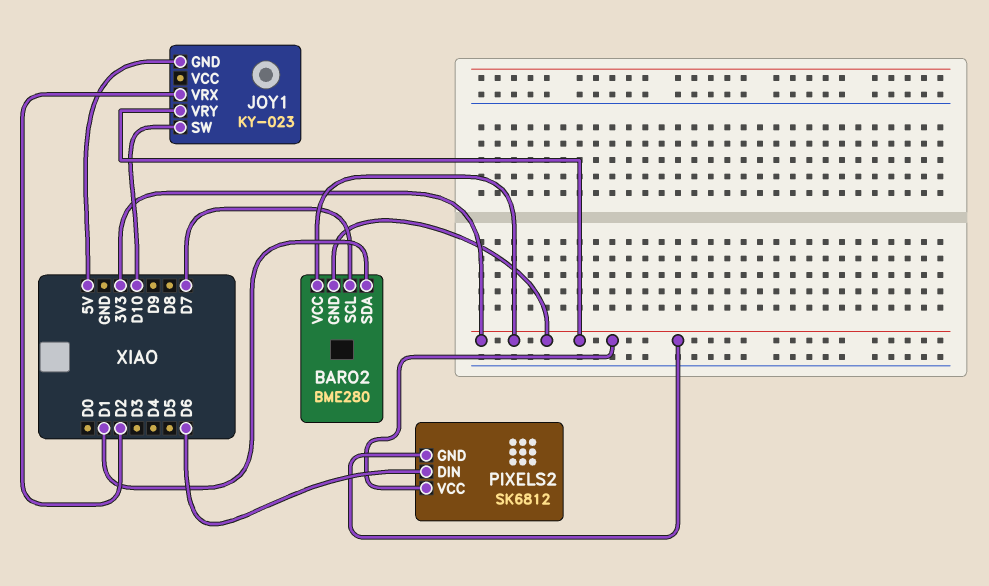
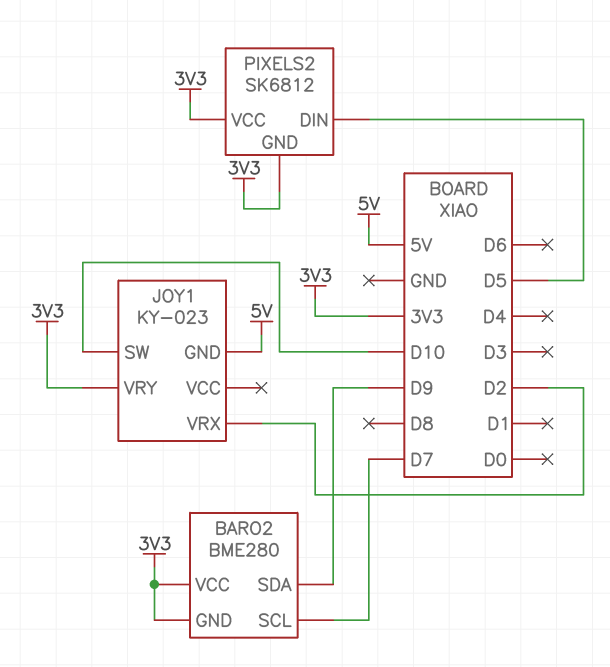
BARO2 pin SDA: D1 -> D9
PIXELS2 pin DIN: D6 -> D5

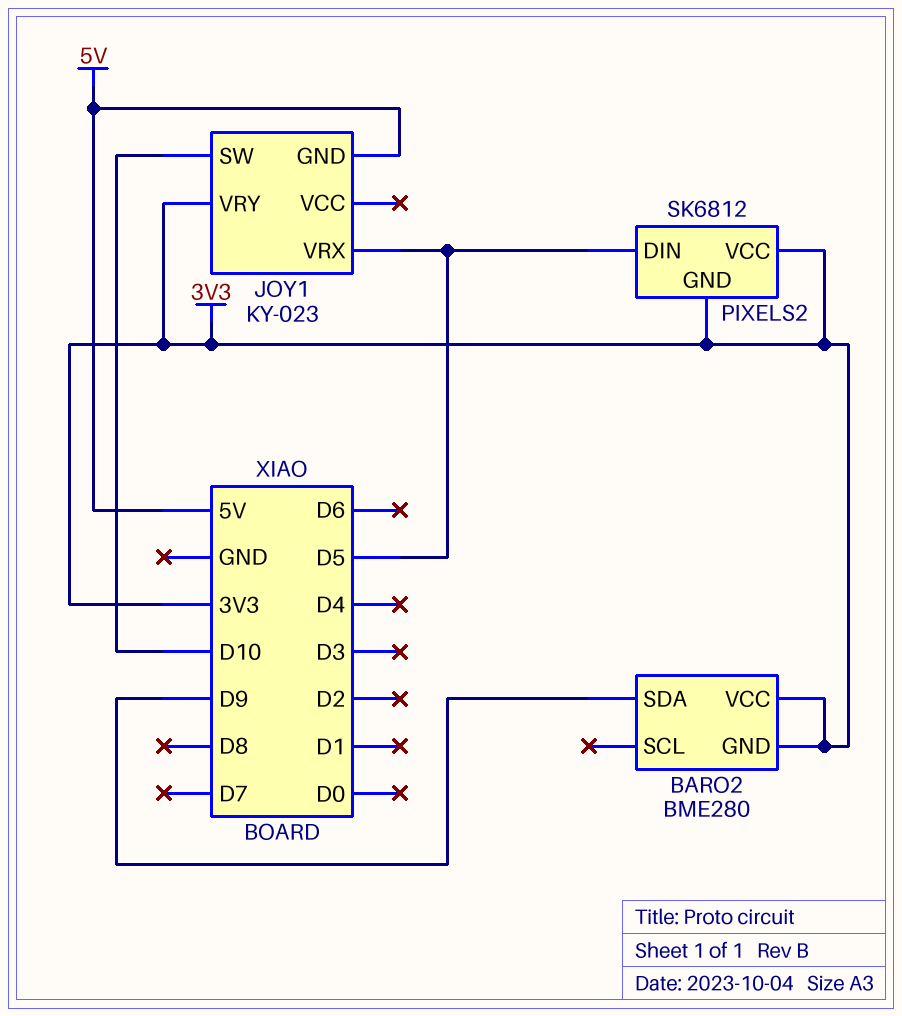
BARO2 pin SCL: D7 -> none
JOY1 pin VRX: D2 -> D5

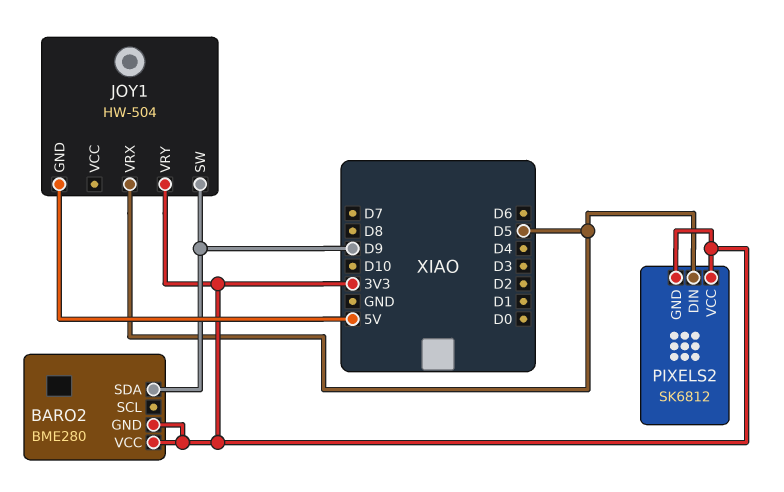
JOY1: KY-023 -> HW-504
JOY1 pin SW: D10 -> D9

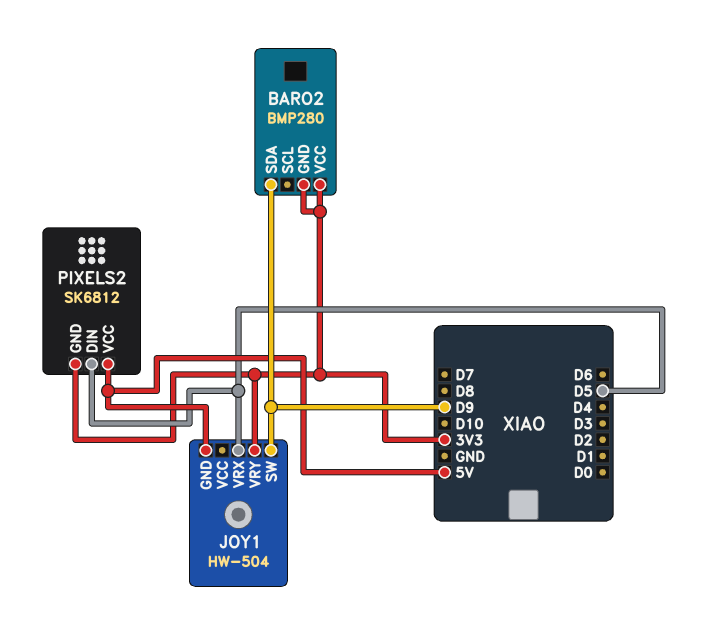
BARO2: BME280 -> BMP280
PIXELS2 pin VCC: 3V3 -> 5V

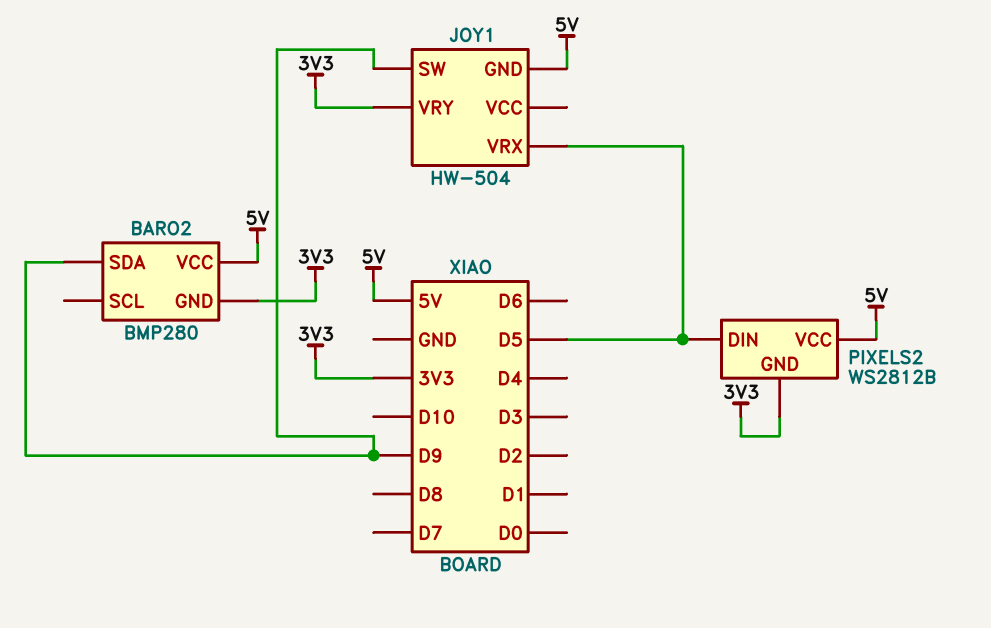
BARO2 pin VCC: 3V3 -> 5V
PIXELS2: SK6812 -> WS2812B

